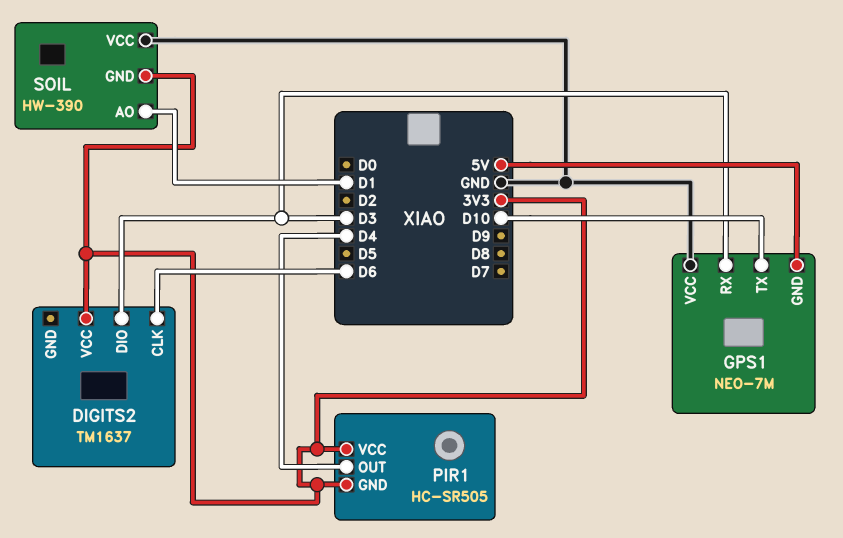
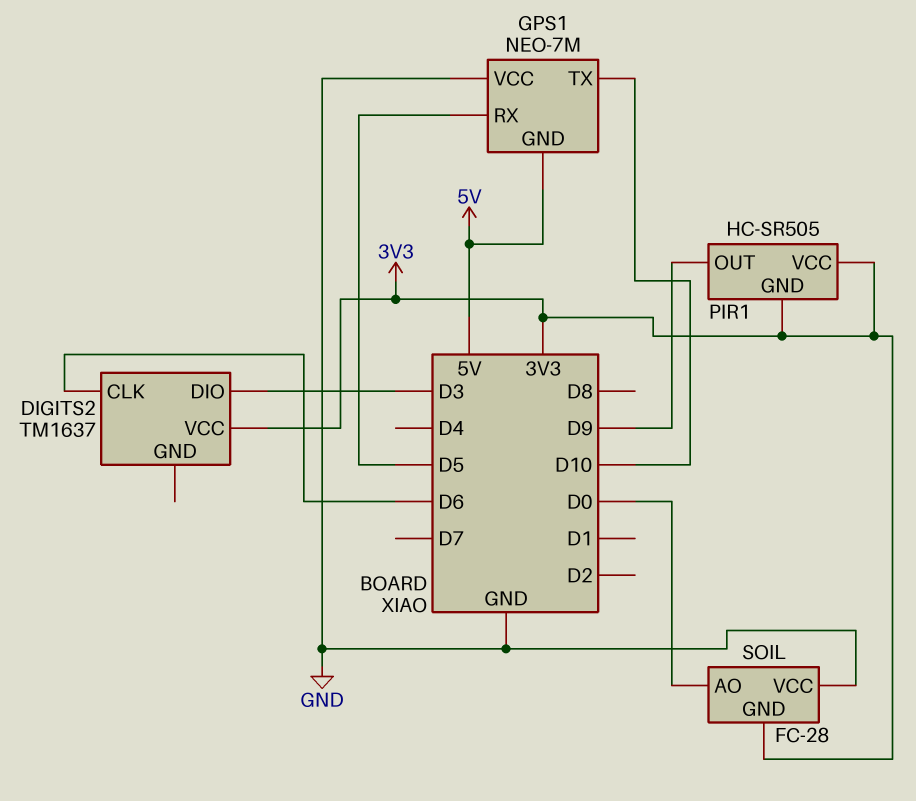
GPS1 pin RX: D3 -> D5
PIR1 pin OUT: D4 -> D9
SOIL: HW-390 -> FC-28
SOIL pin AO: D1 -> D0

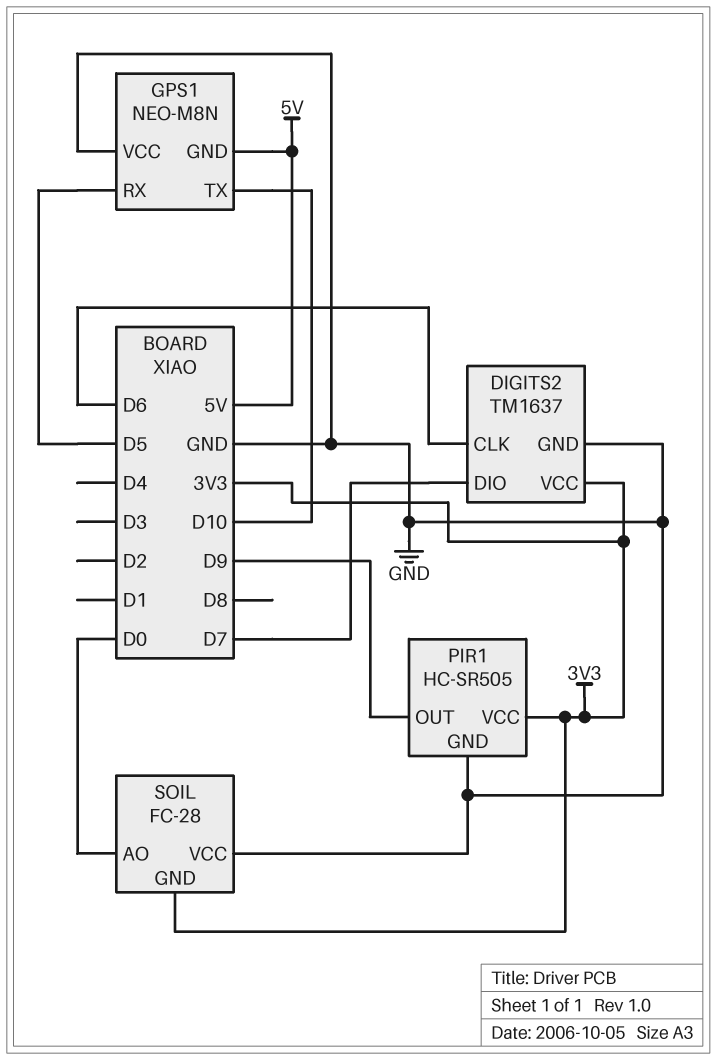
DIGITS2 pin DIO: D3 -> D7
DIGITS2 pin GND: none -> GND
GPS1: NEO-7M -> NEO-M8N
PIR1 pin GND: 3V3 -> GND

